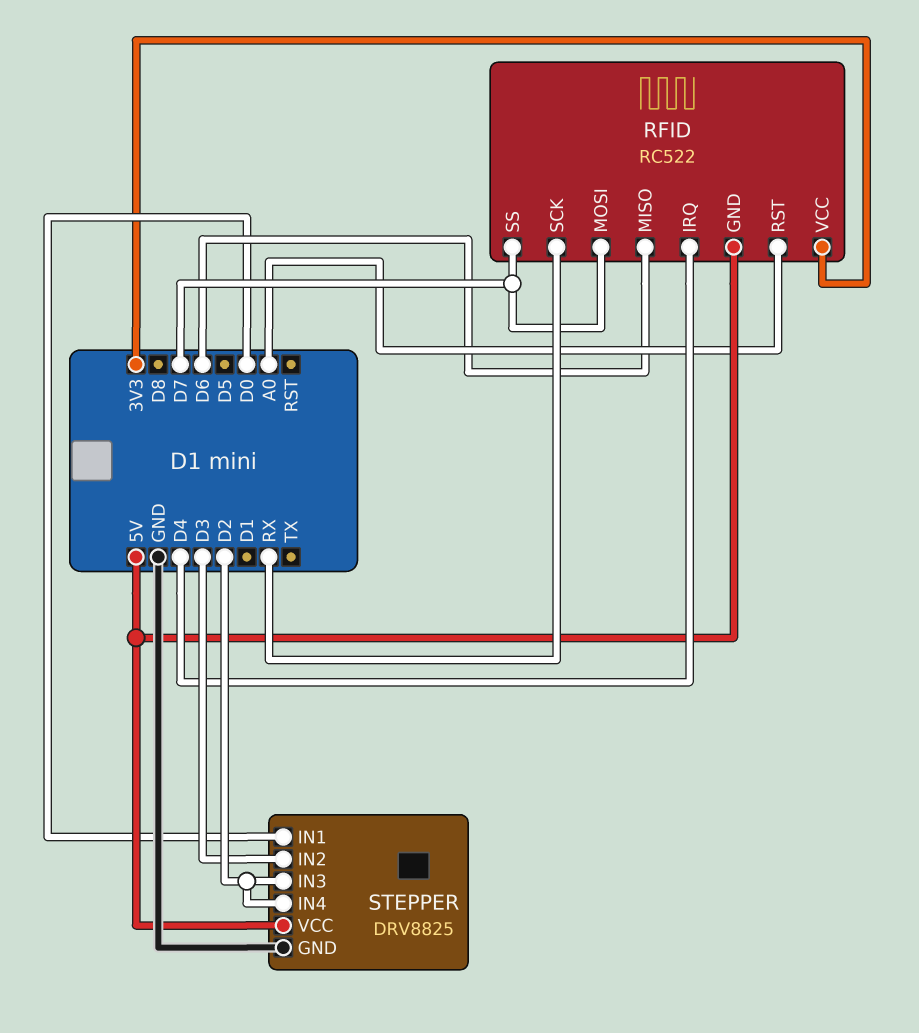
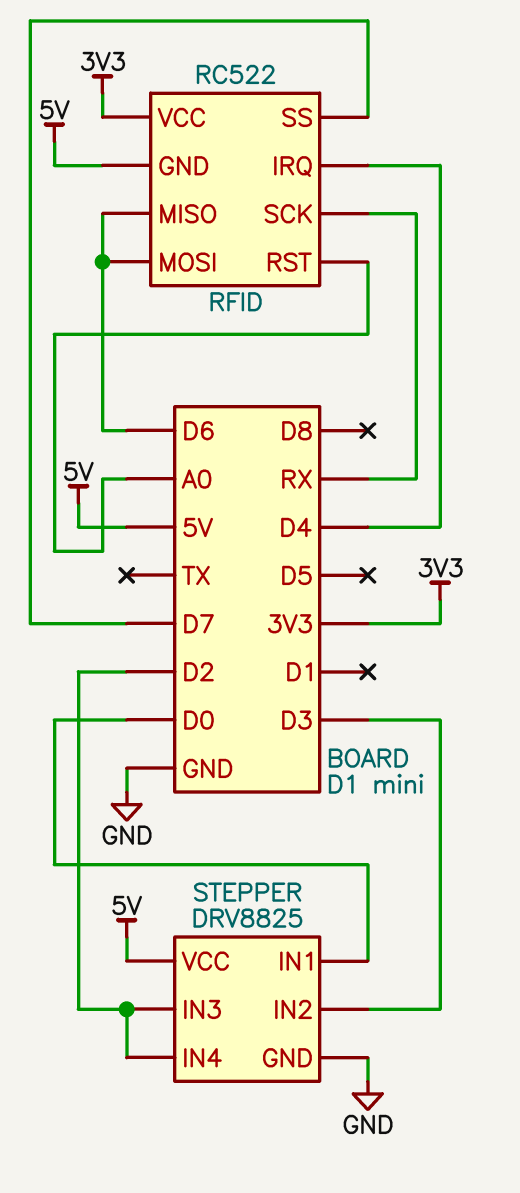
RFID pin MOSI: D7 -> D6

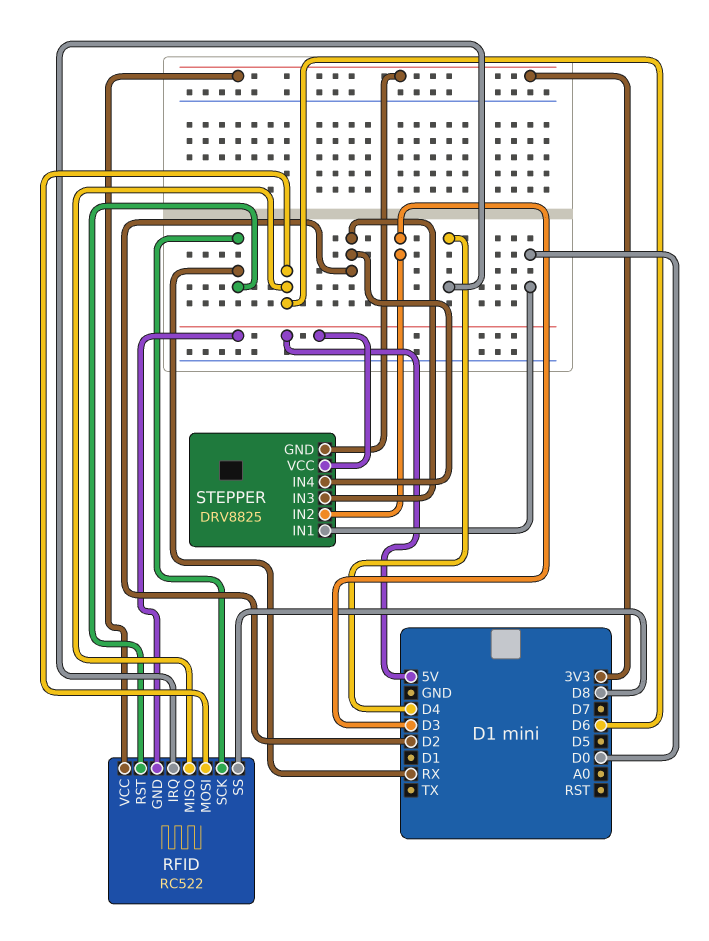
RFID pin RST: A0 -> RX
RFID pin SS: D7 -> D8
STEPPER pin GND: GND -> 3V3

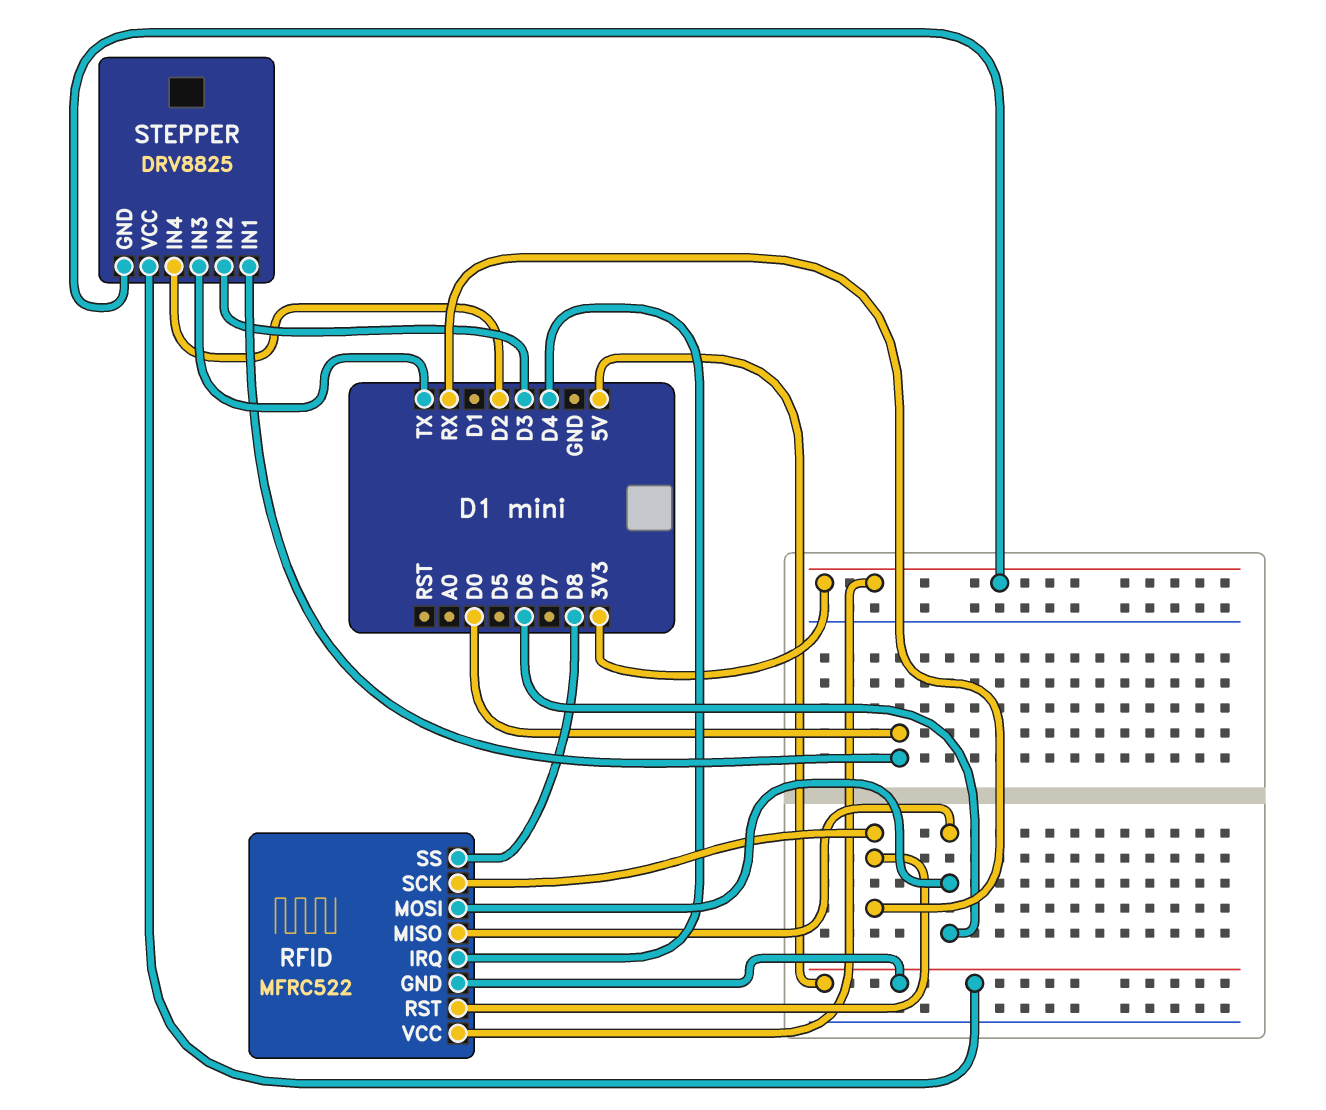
RFID: RC522 -> MFRC522
STEPPER pin IN3: D2 -> TX

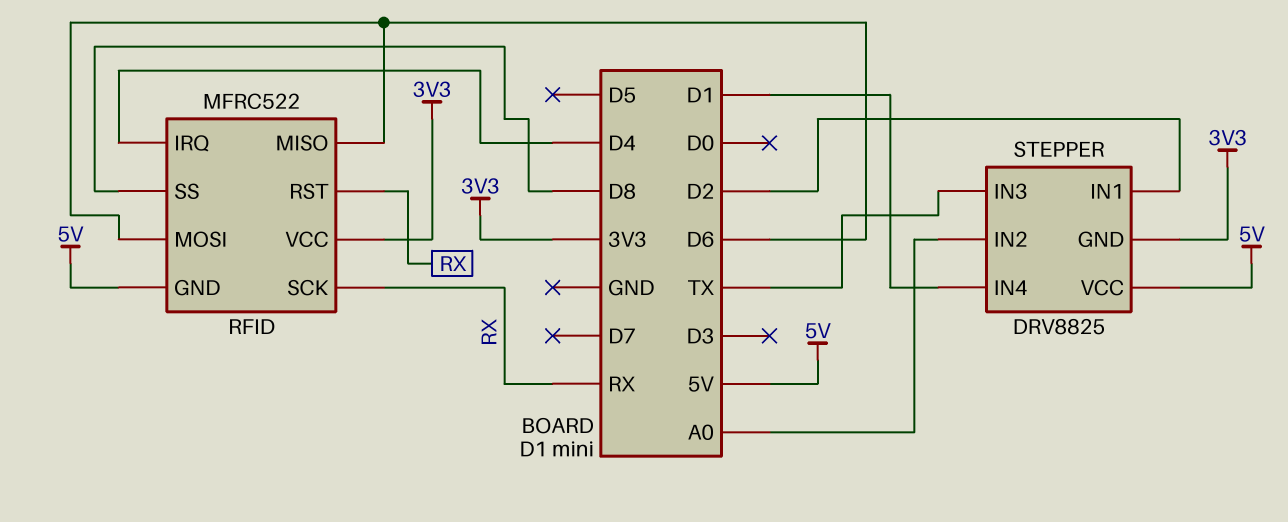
STEPPER pin IN1: D0 -> D2
STEPPER pin IN2: D3 -> A0
STEPPER pin IN4: D2 -> D1

